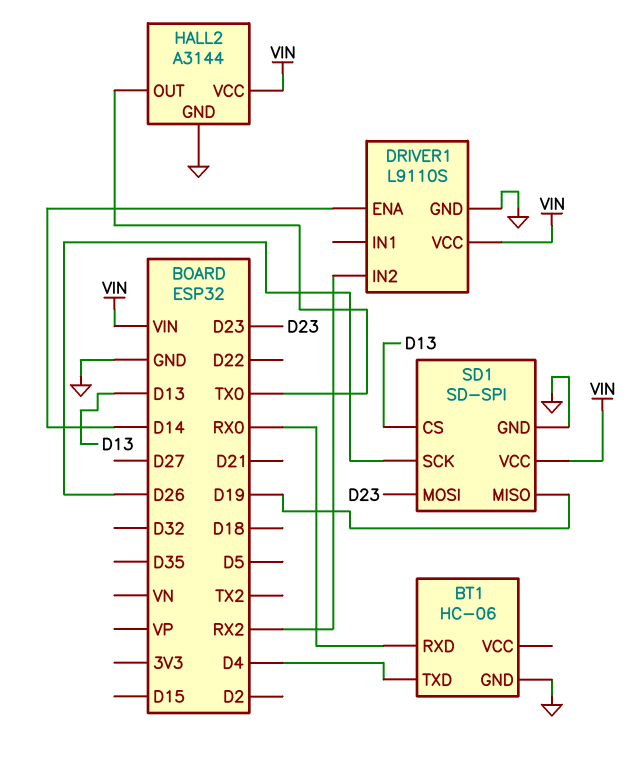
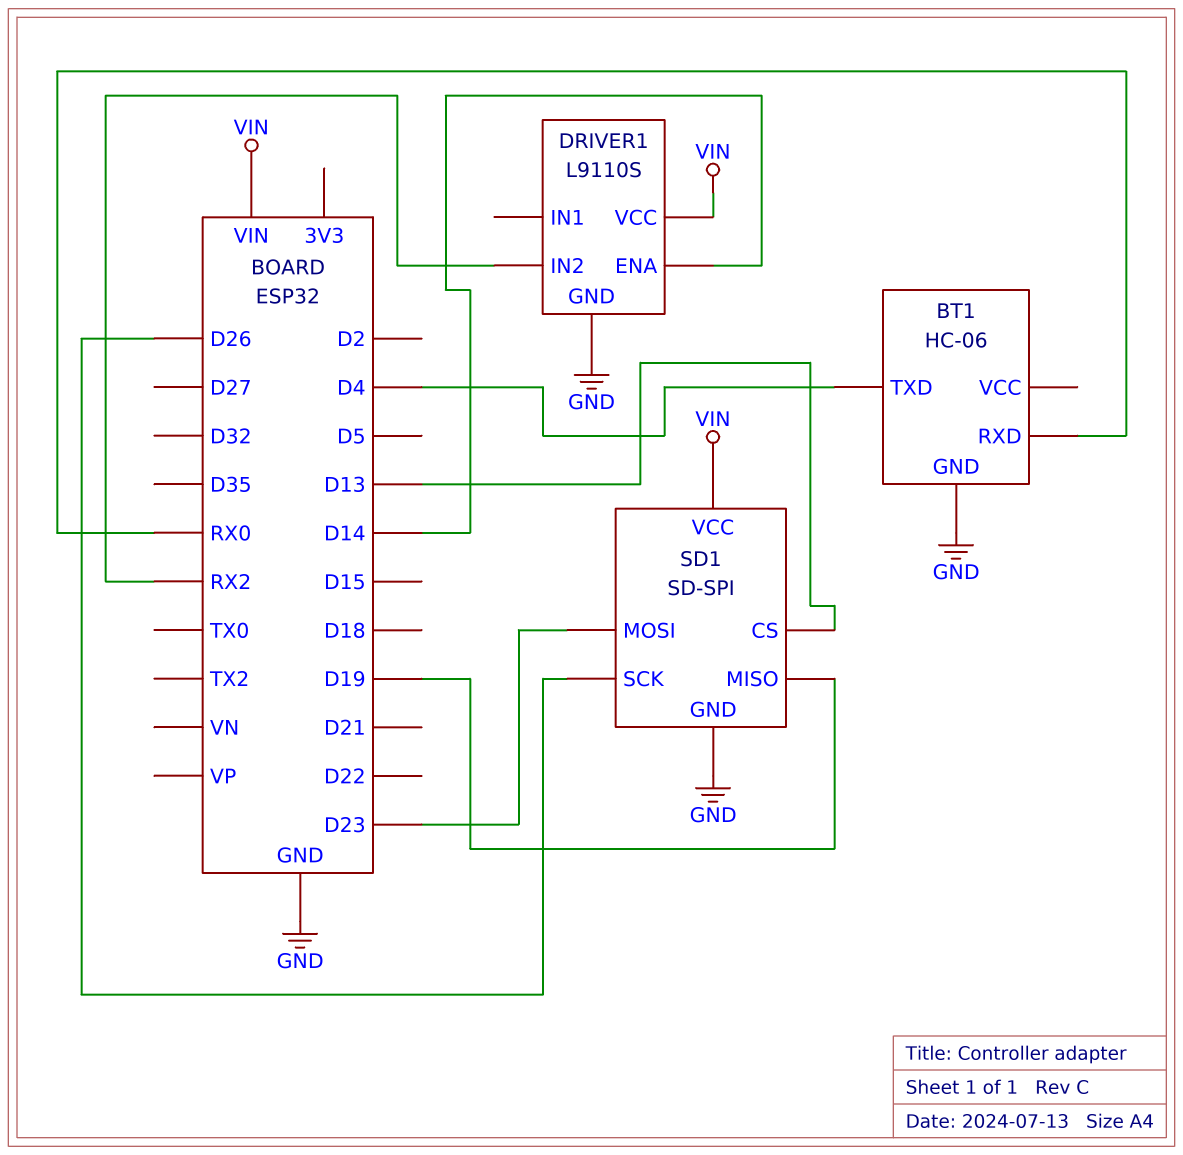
HALL2: A3144 -> none
HALL2 pin GND: GND -> none
HALL2 pin OUT: TX0 -> none
HALL2 pin VCC: VIN -> none

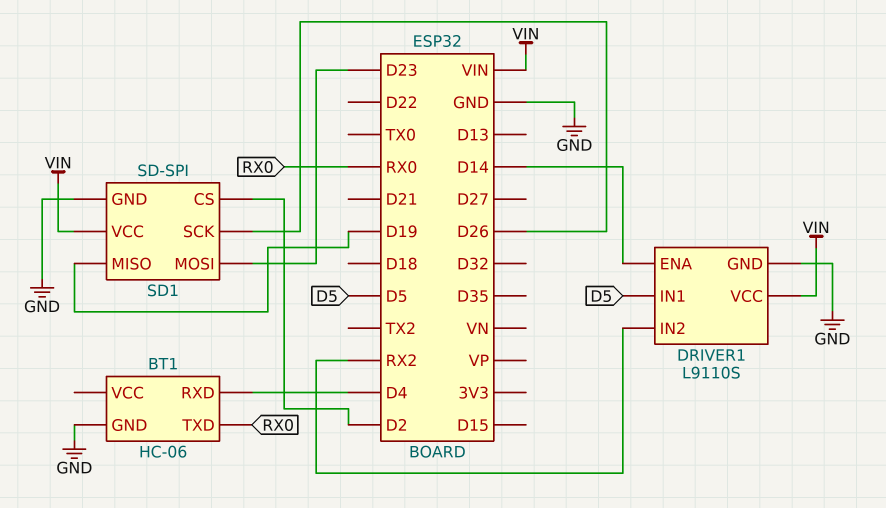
BT1 pin RXD: RX0 -> D4
BT1 pin TXD: D4 -> RX0
DRIVER1 pin IN1: none -> D5
SD1 pin CS: D13 -> D2

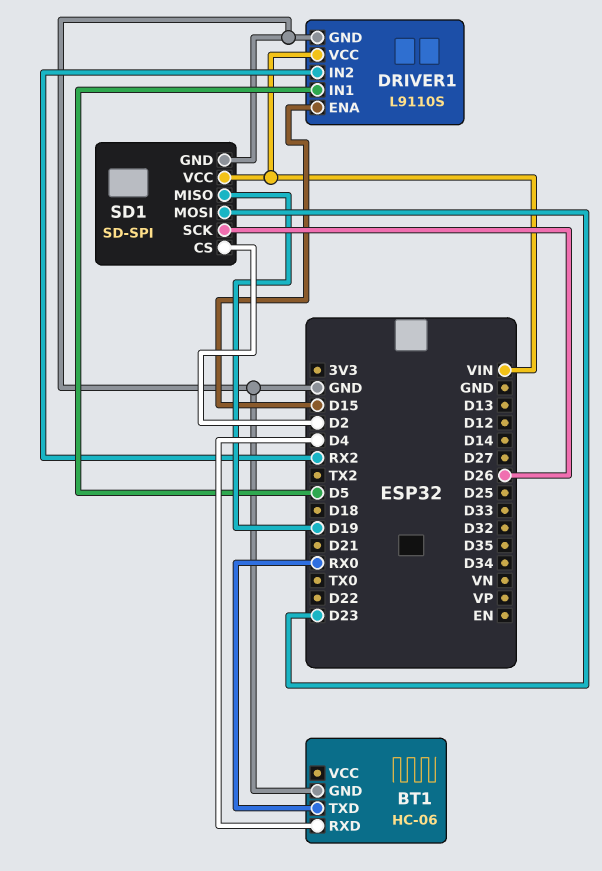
DRIVER1 pin ENA: D14 -> D15

